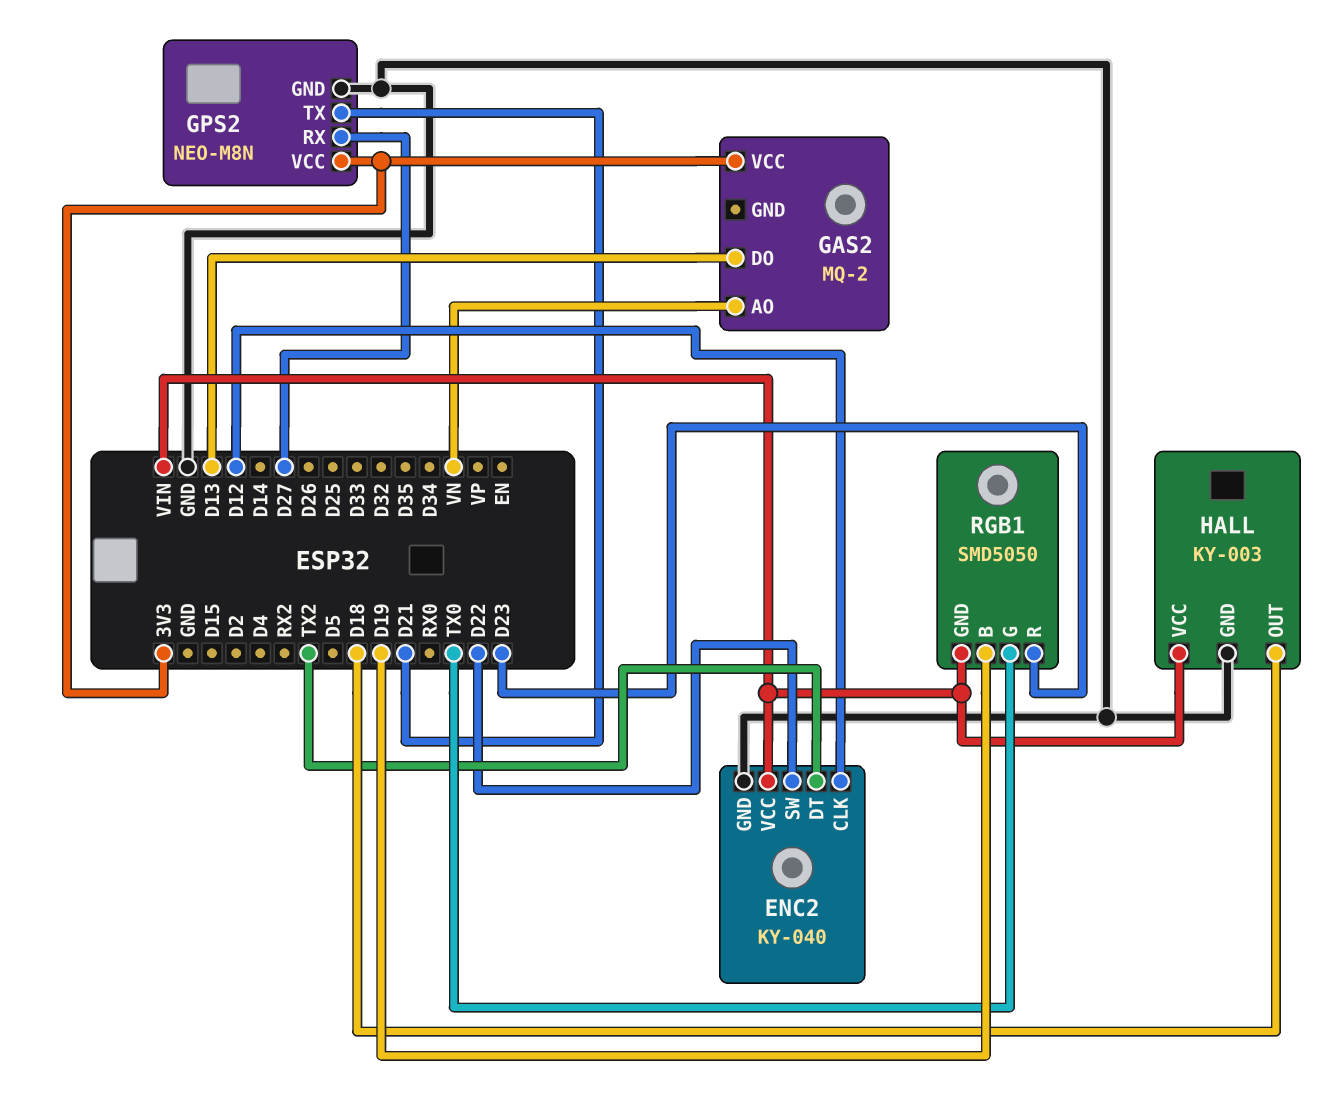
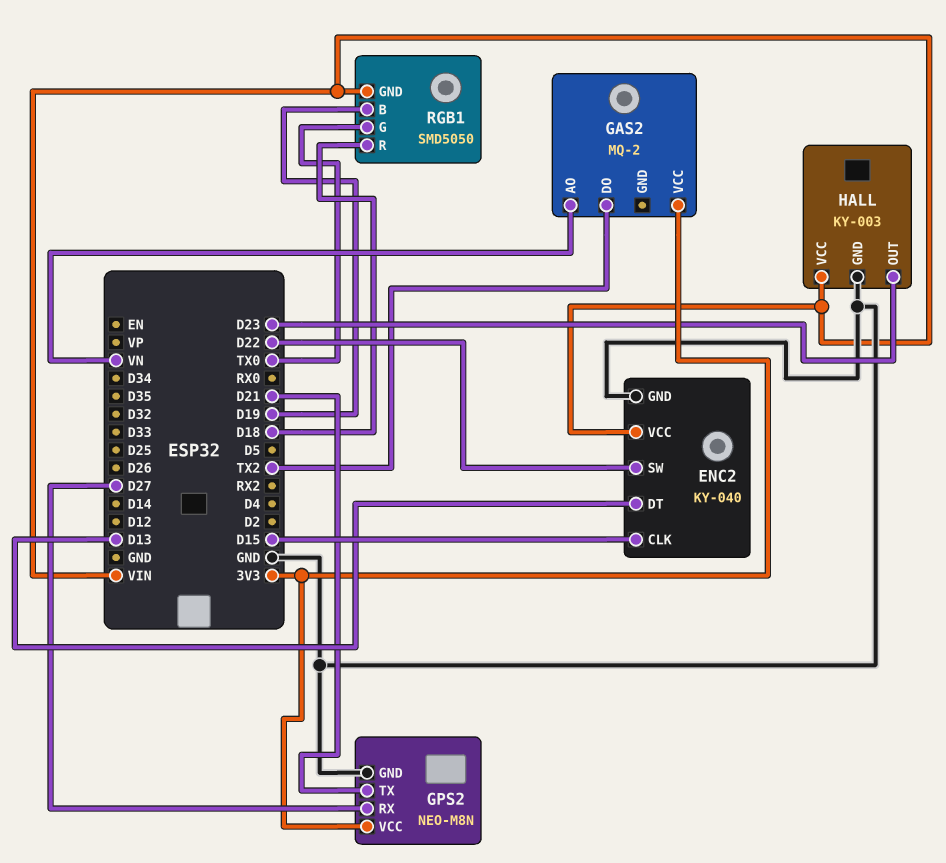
ENC2 pin CLK: D12 -> D15
ENC2 pin DT: TX2 -> D13
GAS2 pin DO: D13 -> TX2
HALL pin OUT: D18 -> D23
RGB1 pin R: D23 -> D18

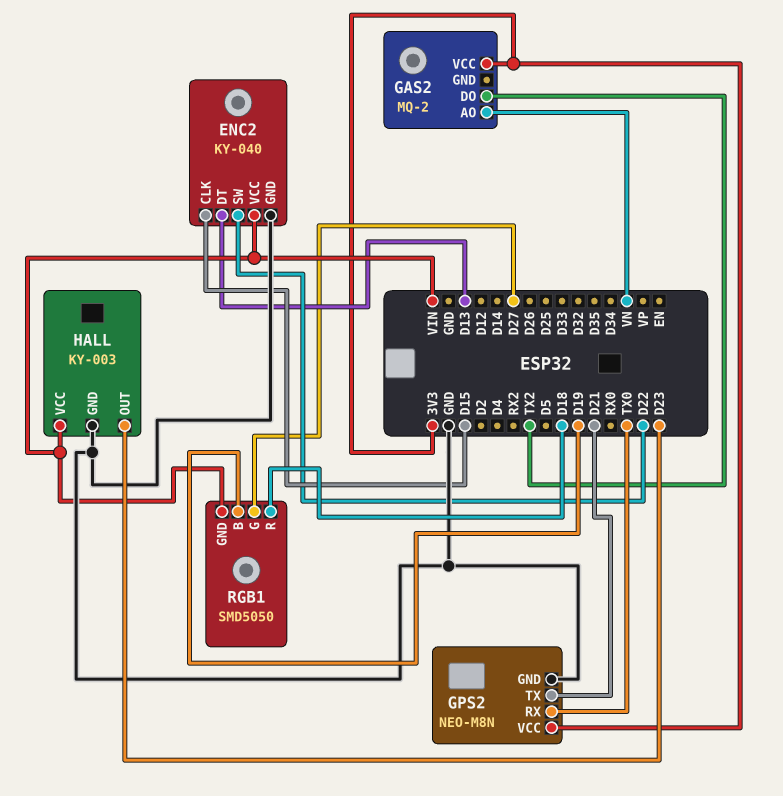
GPS2 pin RX: D27 -> TX0
RGB1 pin G: TX0 -> D27

